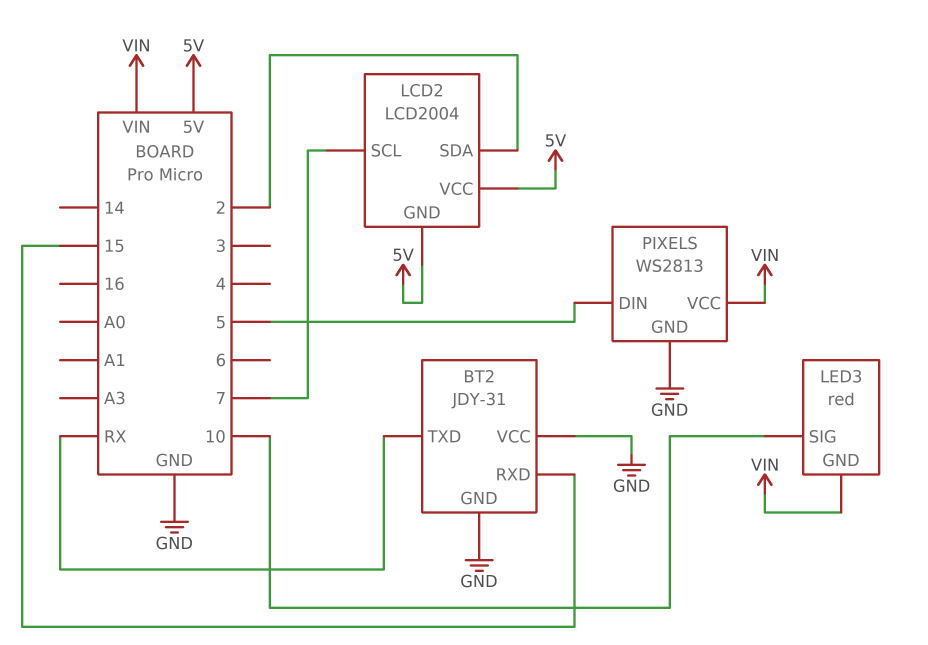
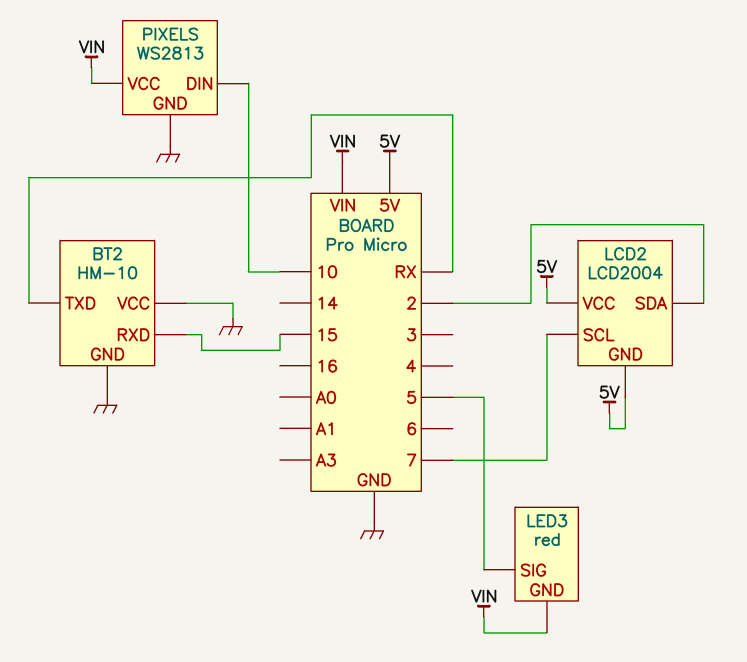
BT2: JDY-31 -> HM-10
LED3 pin SIG: 10 -> 5
PIXELS pin DIN: 5 -> 10

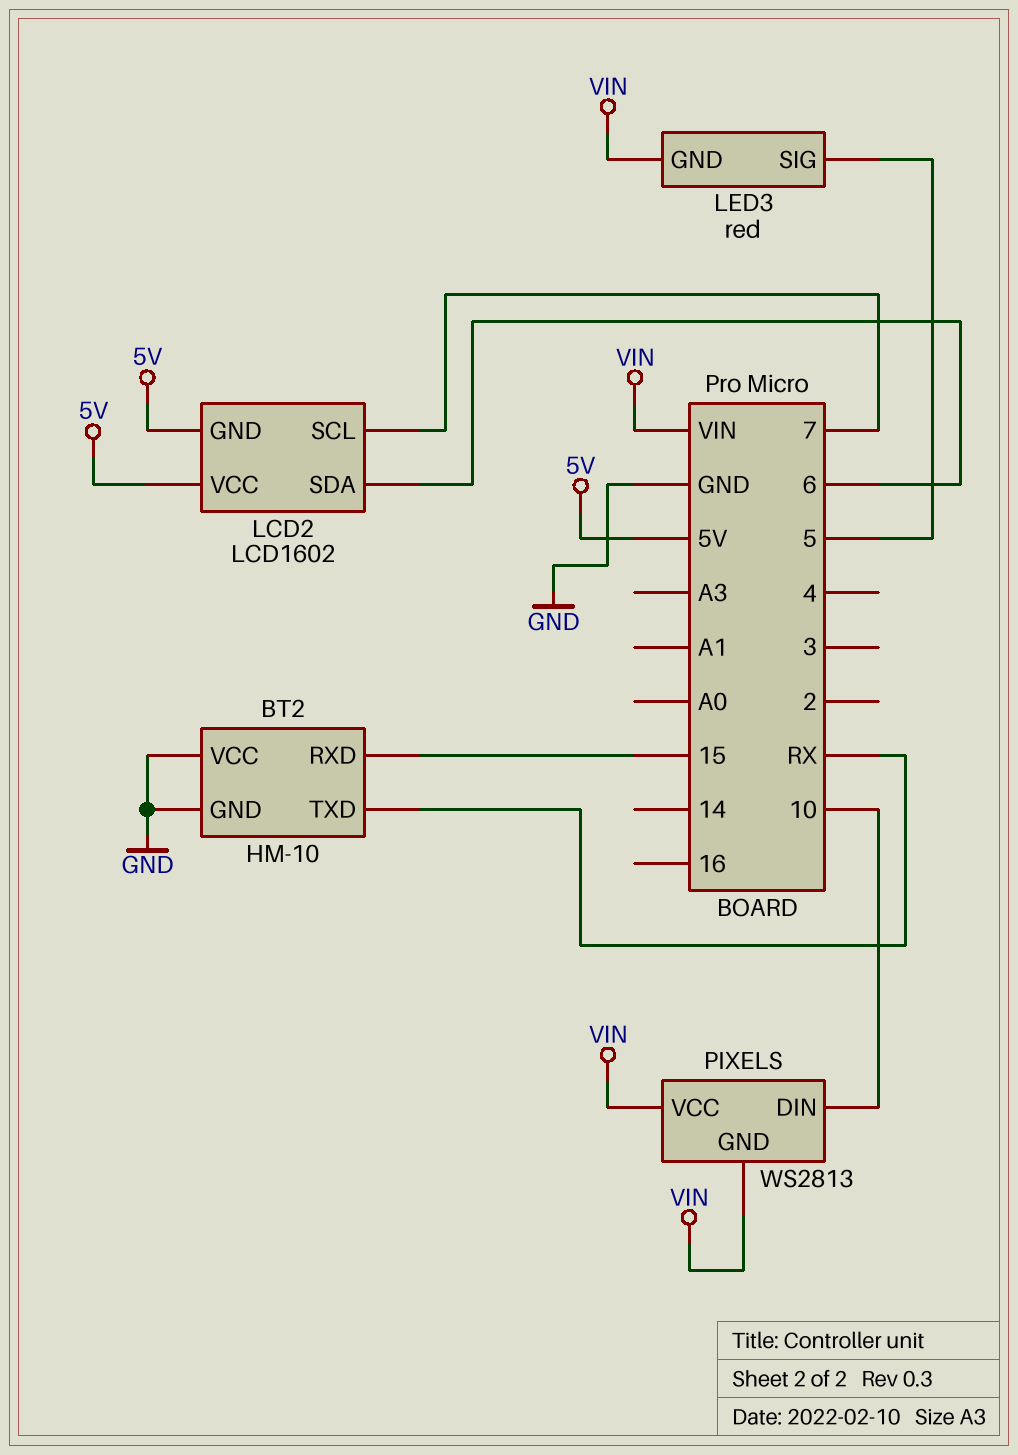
LCD2: LCD2004 -> LCD1602
LCD2 pin SDA: 2 -> 6
PIXELS pin GND: GND -> VIN

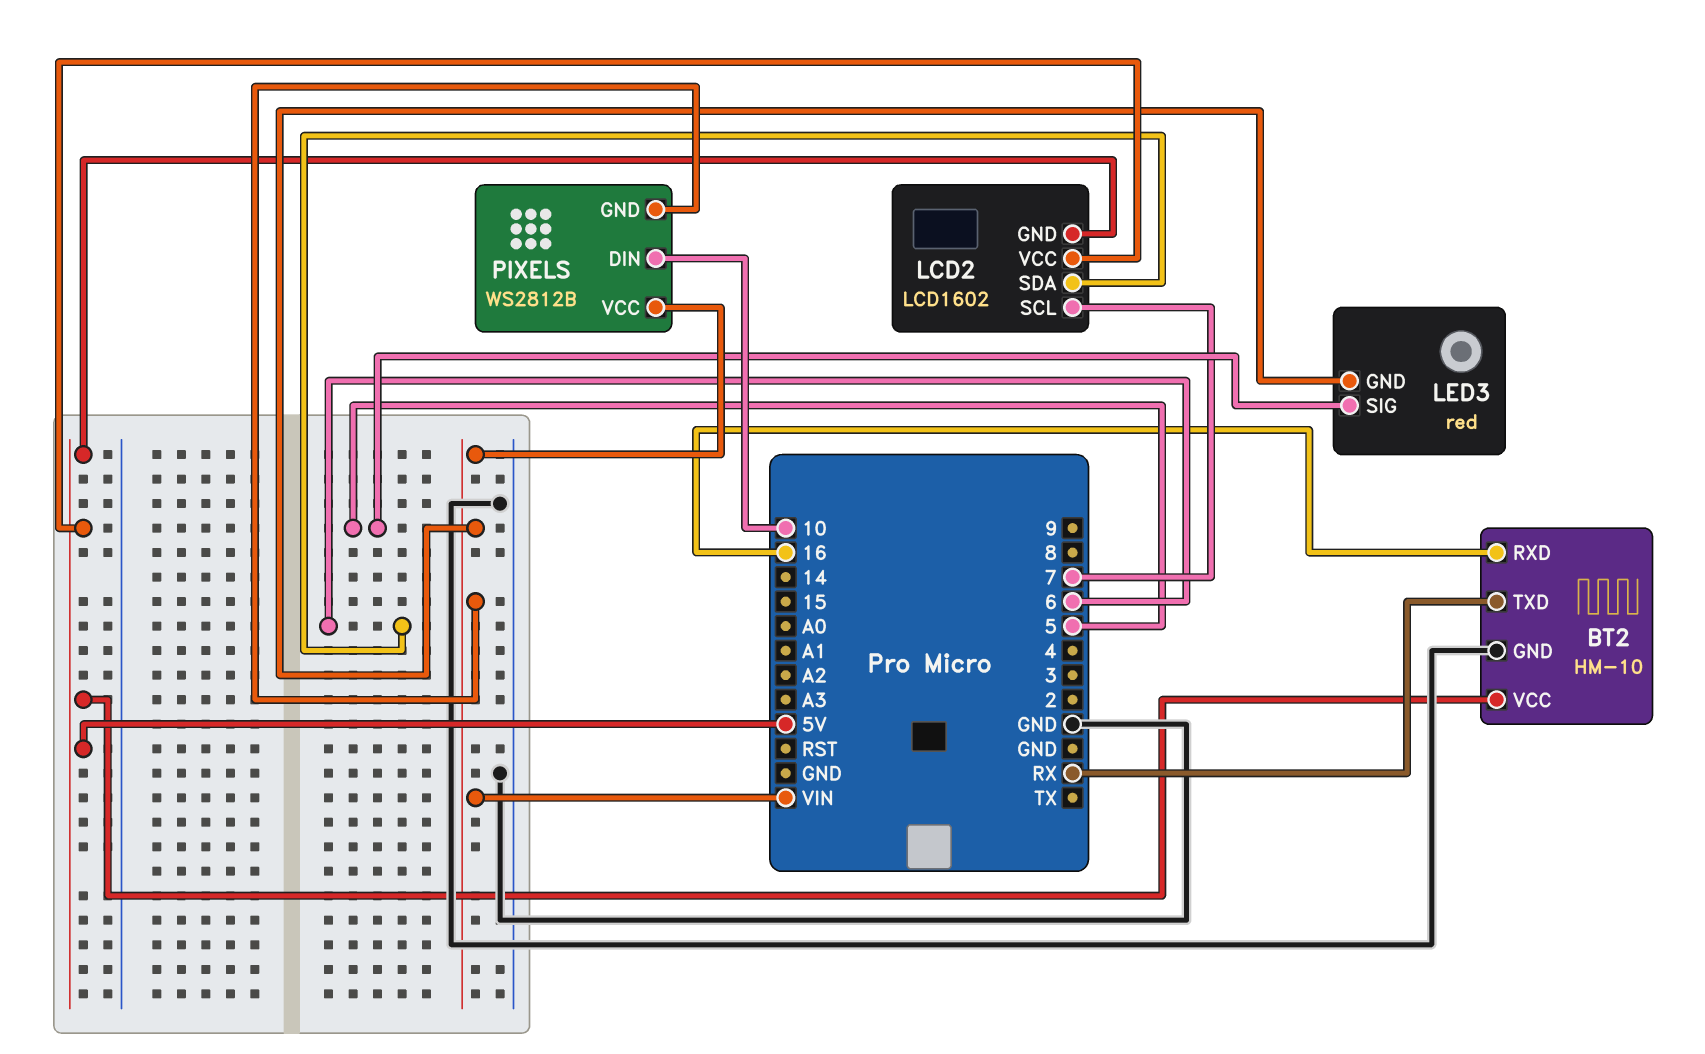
BT2 pin RXD: 15 -> 16
BT2 pin VCC: GND -> 5V
PIXELS: WS2813 -> WS2812B

